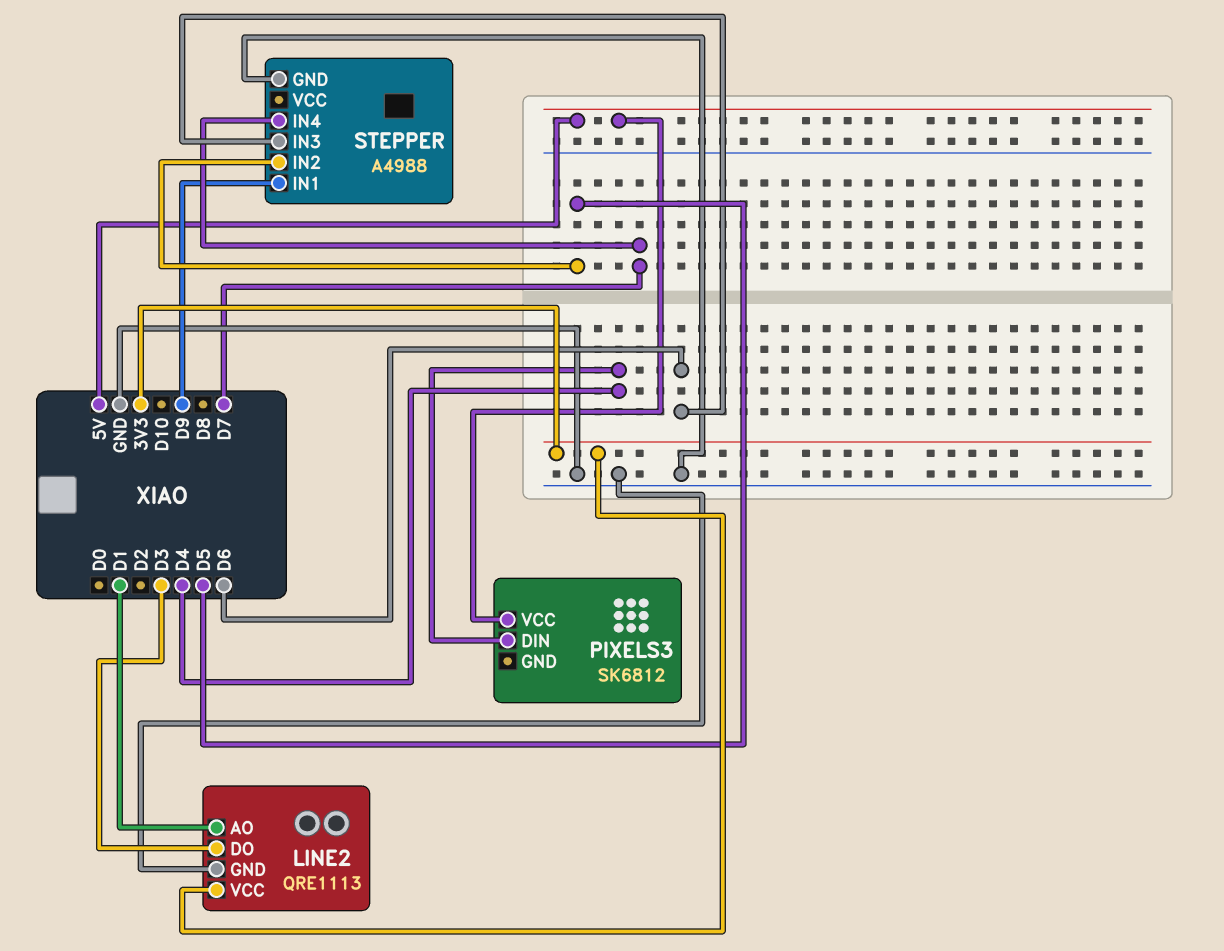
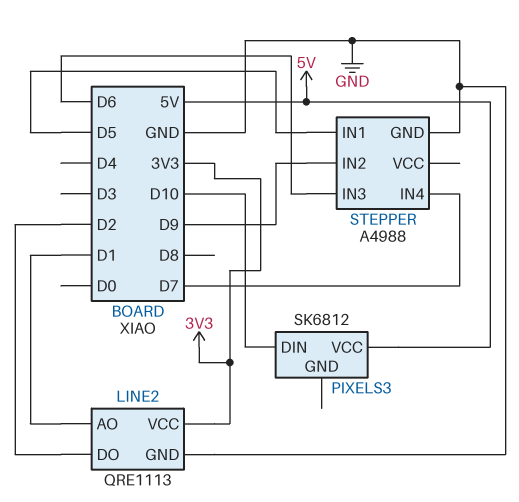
LINE2 pin DO: D3 -> D2
PIXELS3 pin DIN: D4 -> D10
STEPPER pin IN1: D9 -> D5
STEPPER pin IN2: D5 -> D9

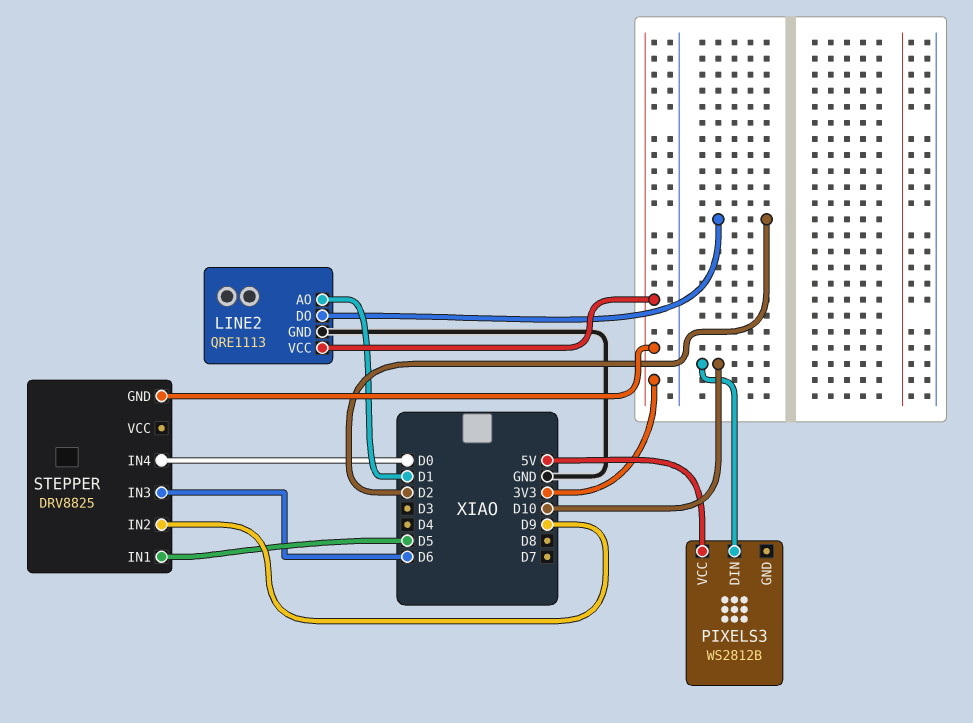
PIXELS3: SK6812 -> WS2812B
STEPPER: A4988 -> DRV8825
STEPPER pin GND: GND -> 3V3
STEPPER pin IN4: D7 -> D0

